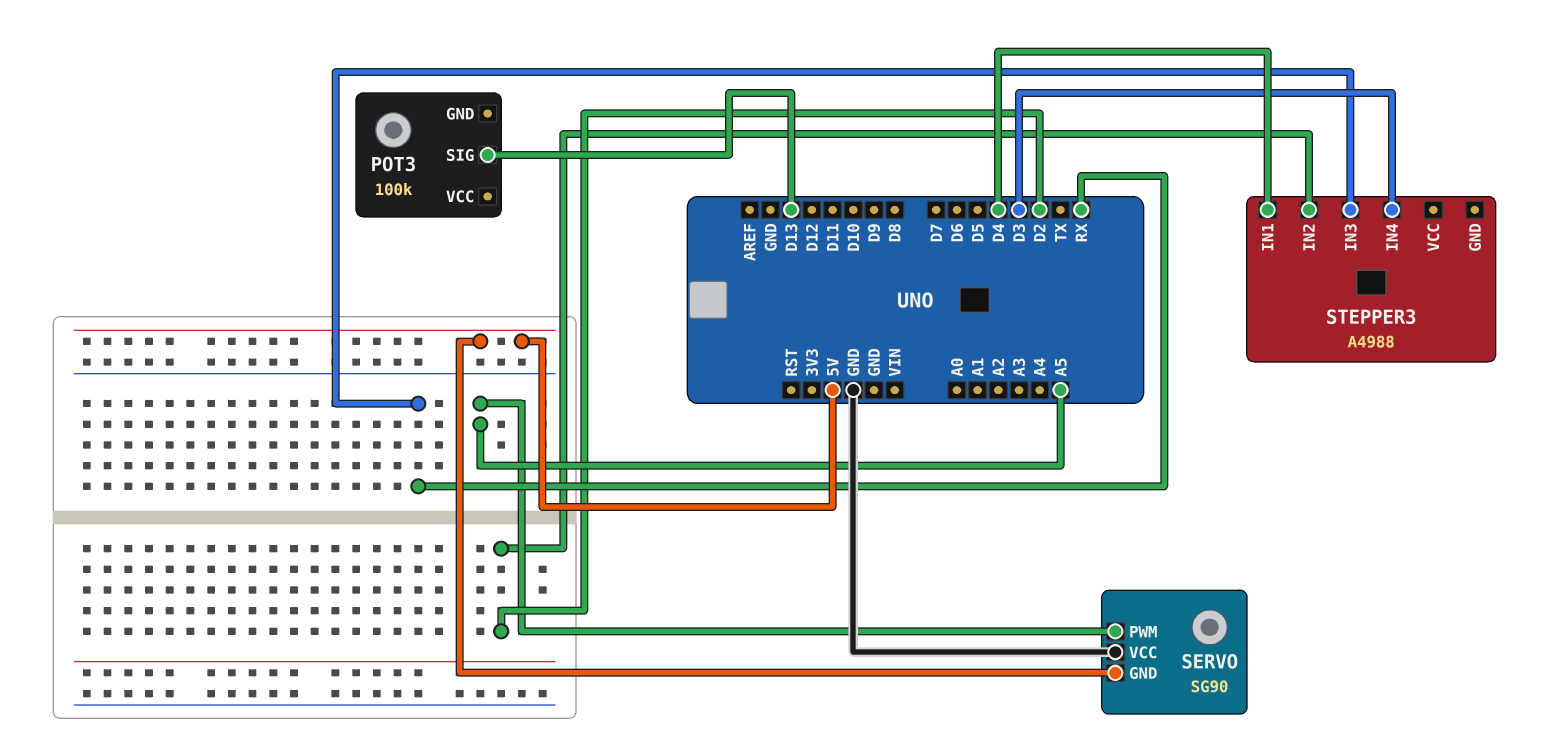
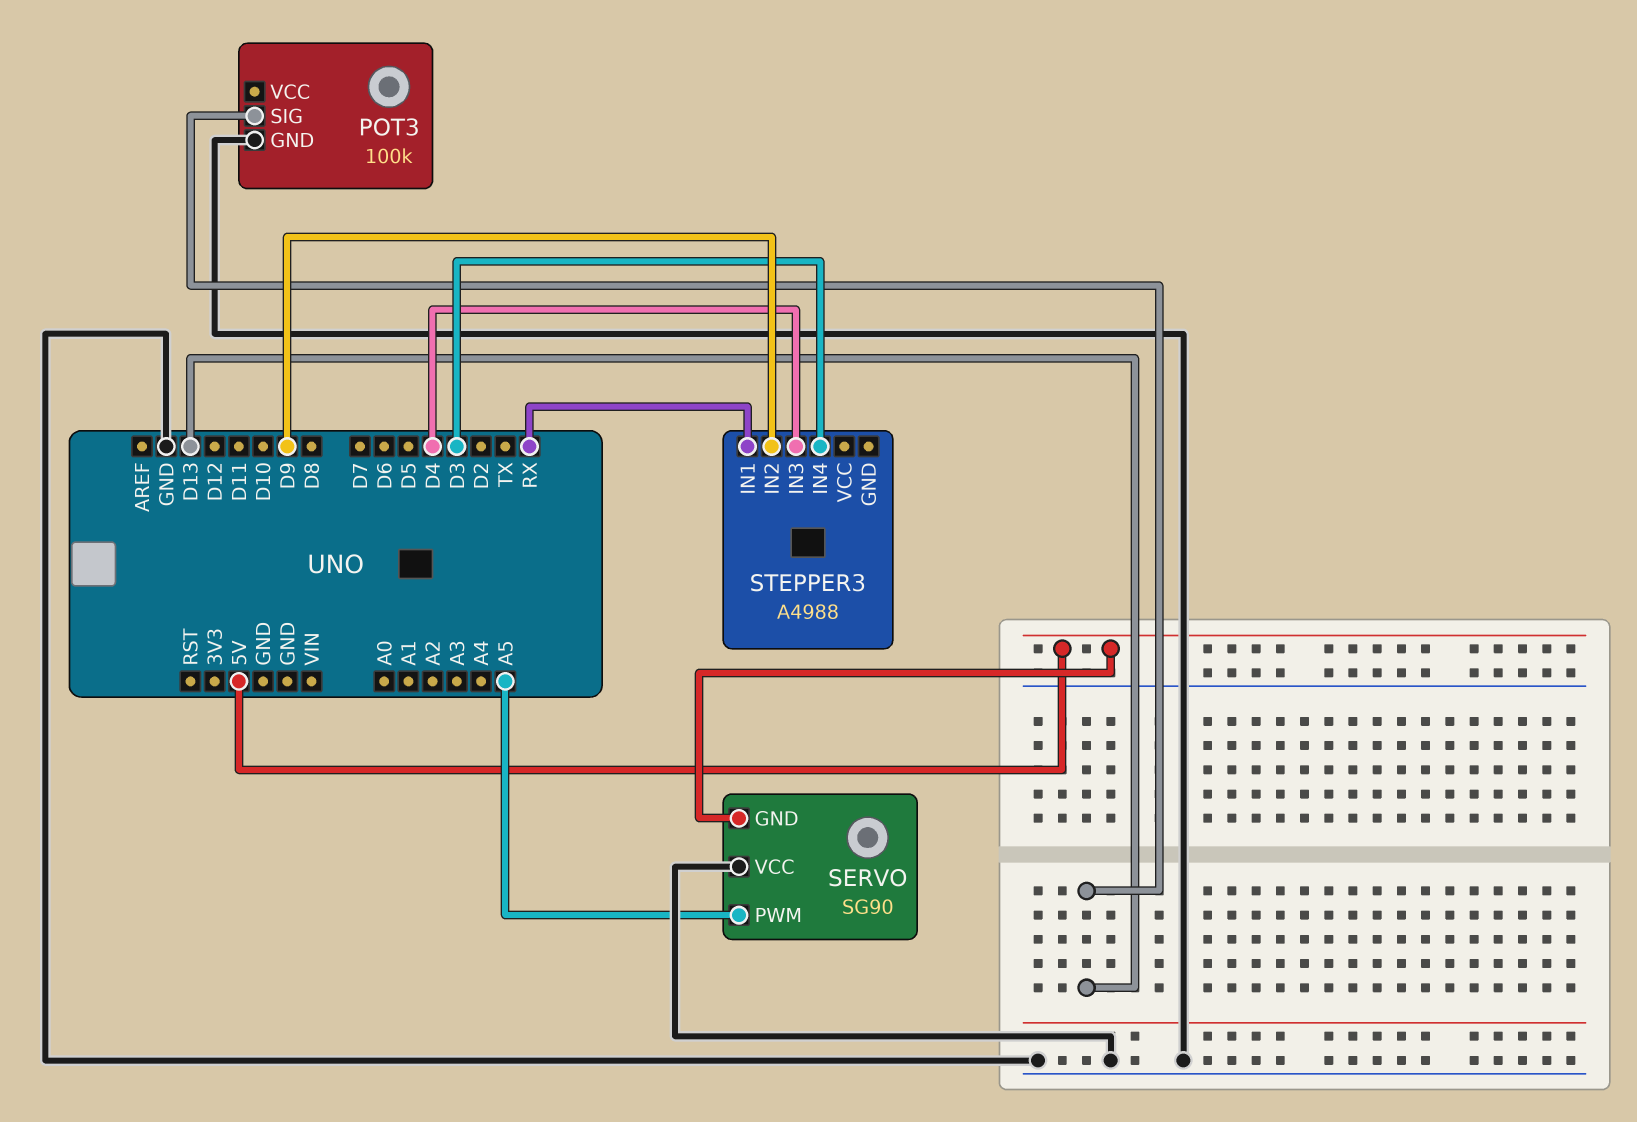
POT3 pin GND: none -> GND
STEPPER3 pin IN1: D4 -> RX
STEPPER3 pin IN2: D2 -> D9
STEPPER3 pin IN3: RX -> D4

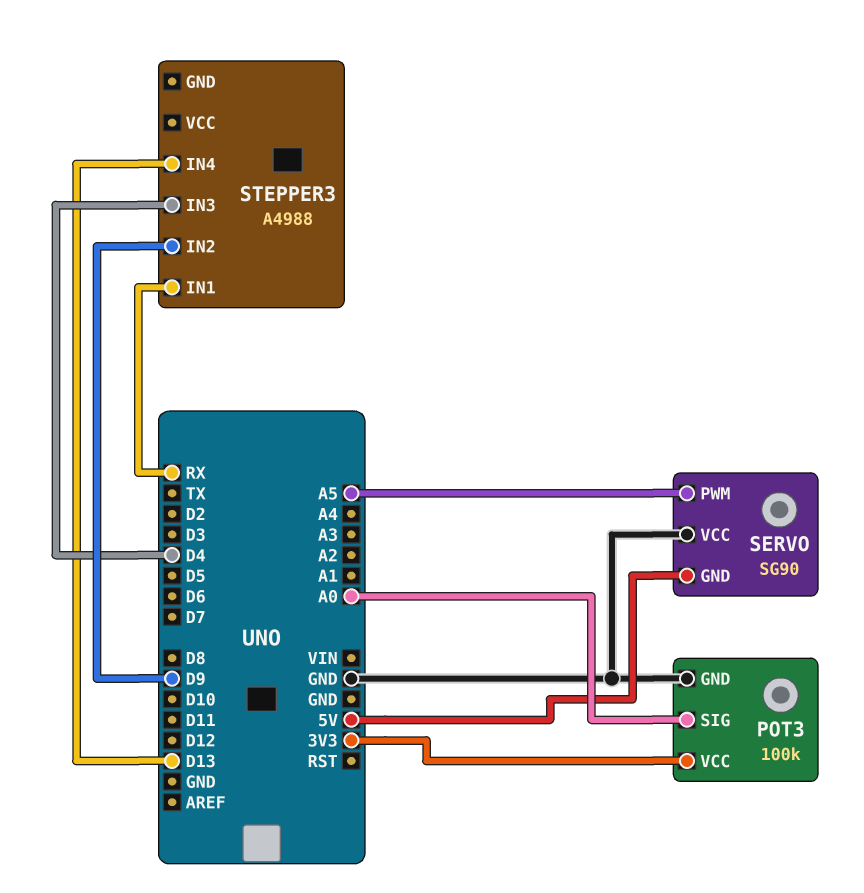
POT3 pin SIG: D13 -> A0
POT3 pin VCC: none -> 3V3
STEPPER3 pin IN4: D3 -> D13

